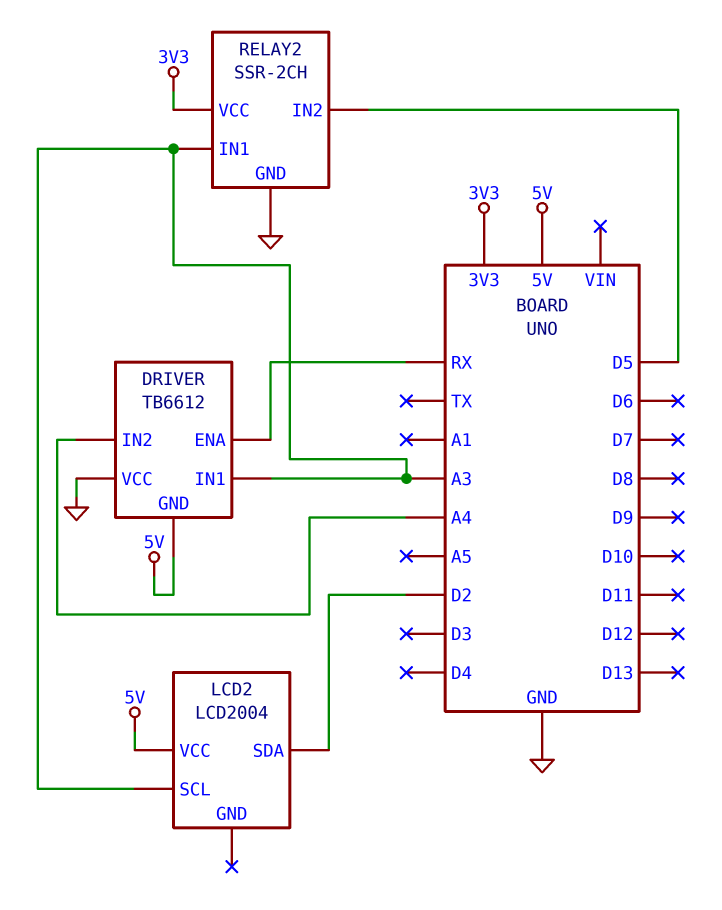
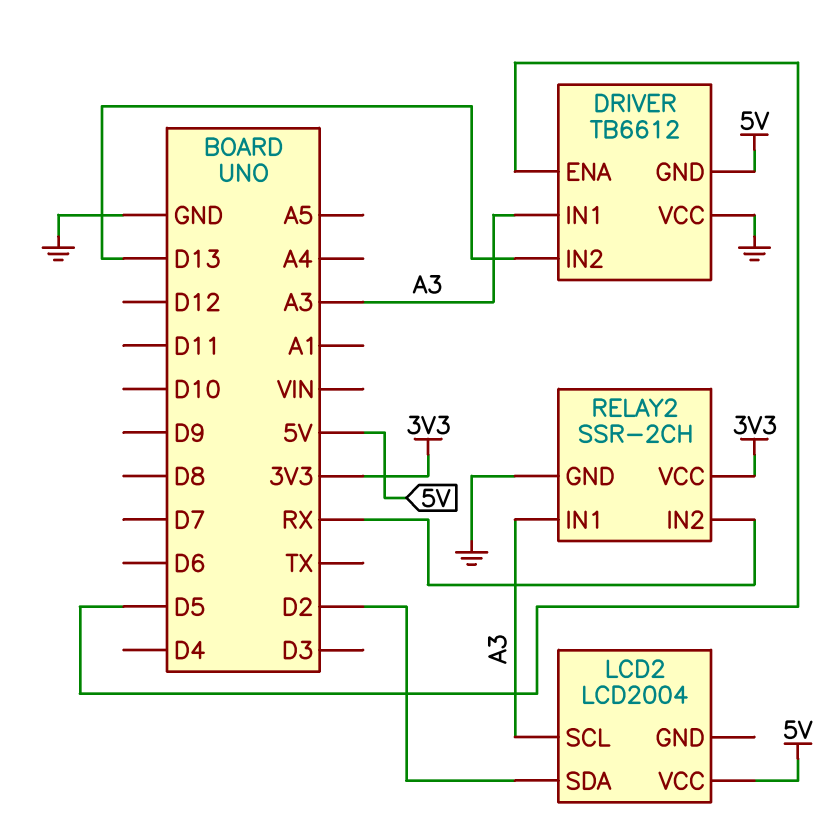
DRIVER pin ENA: RX -> D5
DRIVER pin IN2: A4 -> D13
RELAY2 pin IN2: D5 -> RX

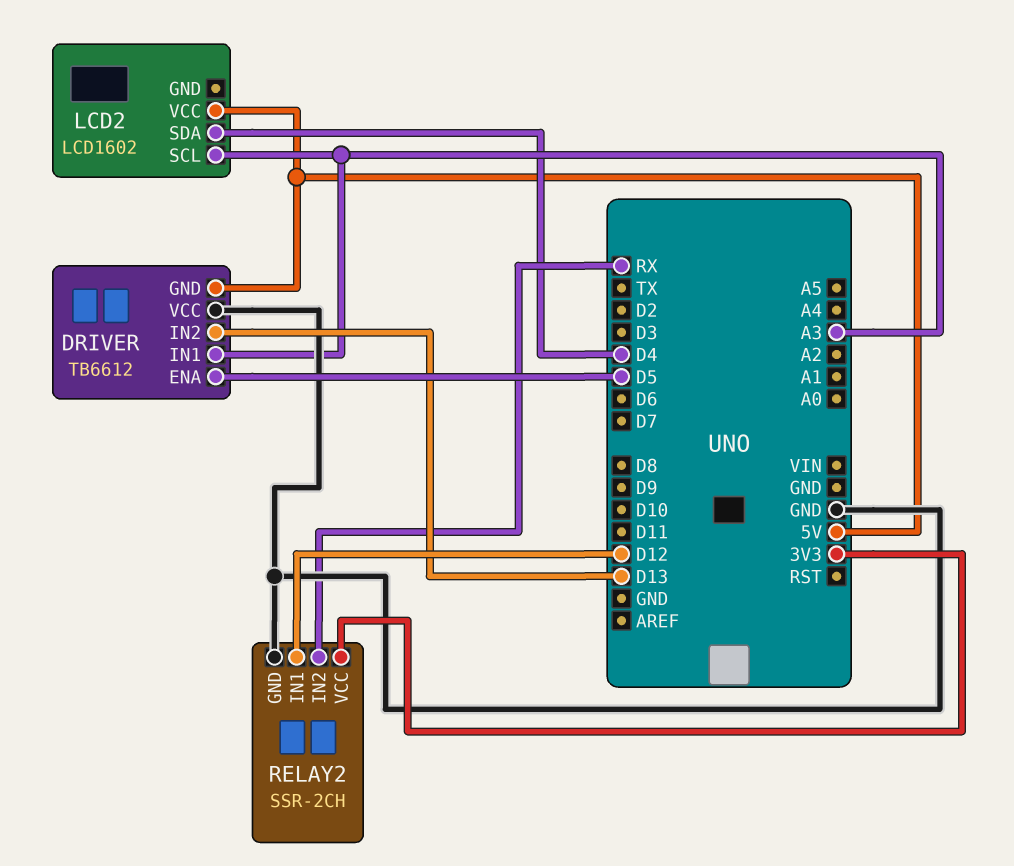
LCD2: LCD2004 -> LCD1602
LCD2 pin SDA: D2 -> D4
RELAY2 pin IN1: A3 -> D12

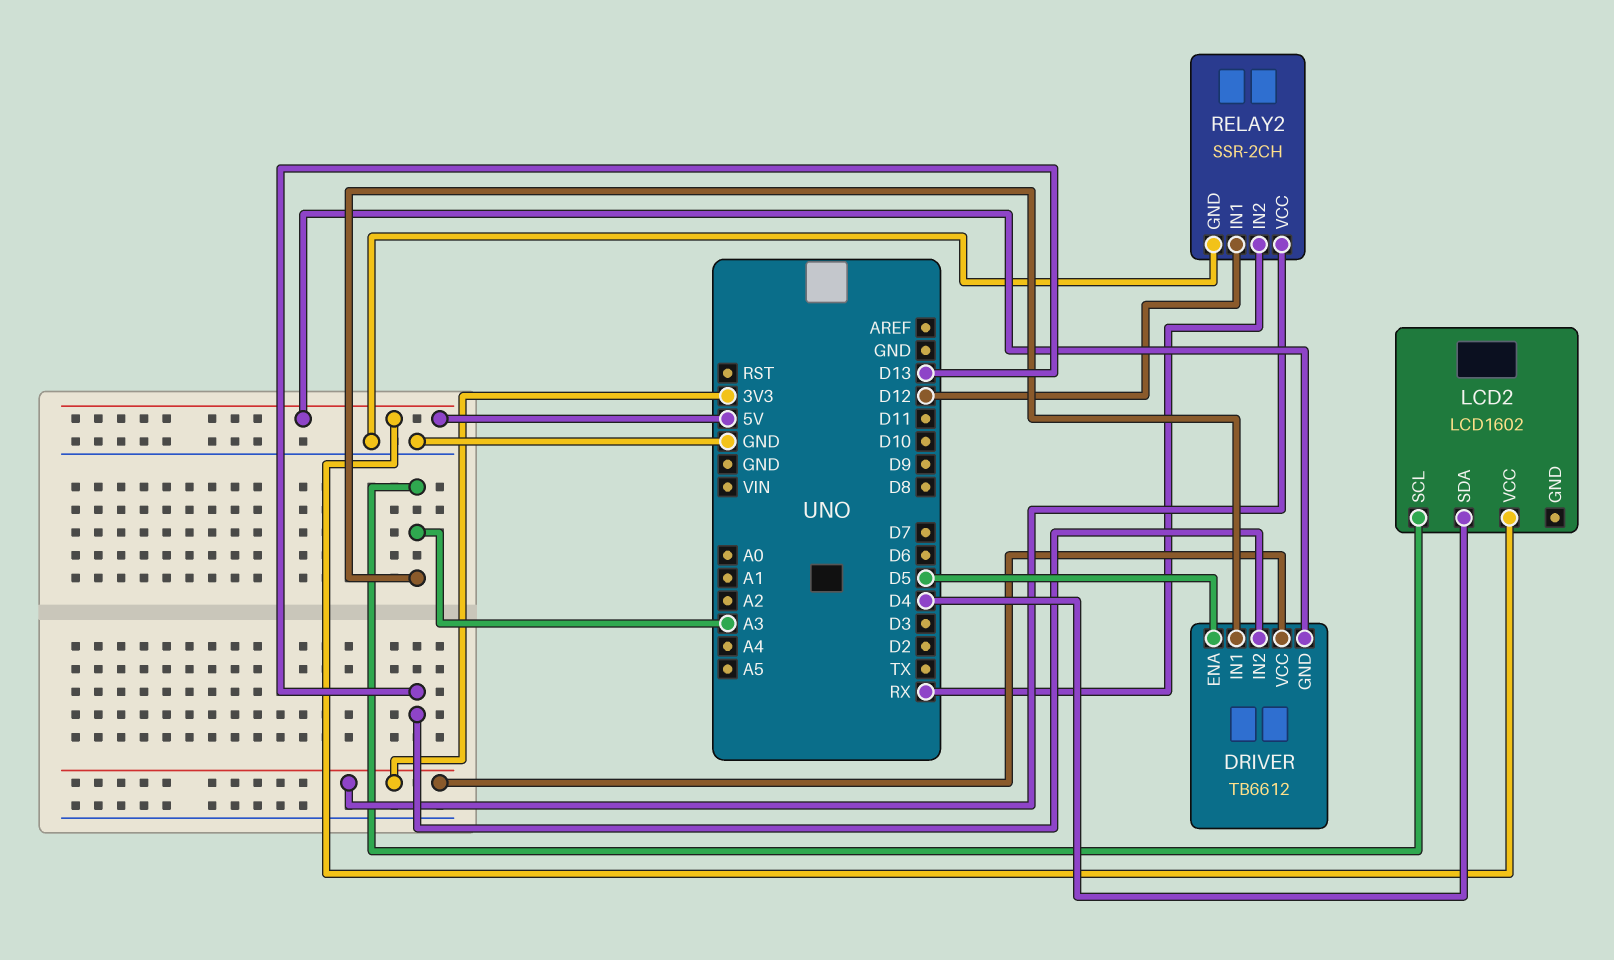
DRIVER pin VCC: GND -> 3V3

